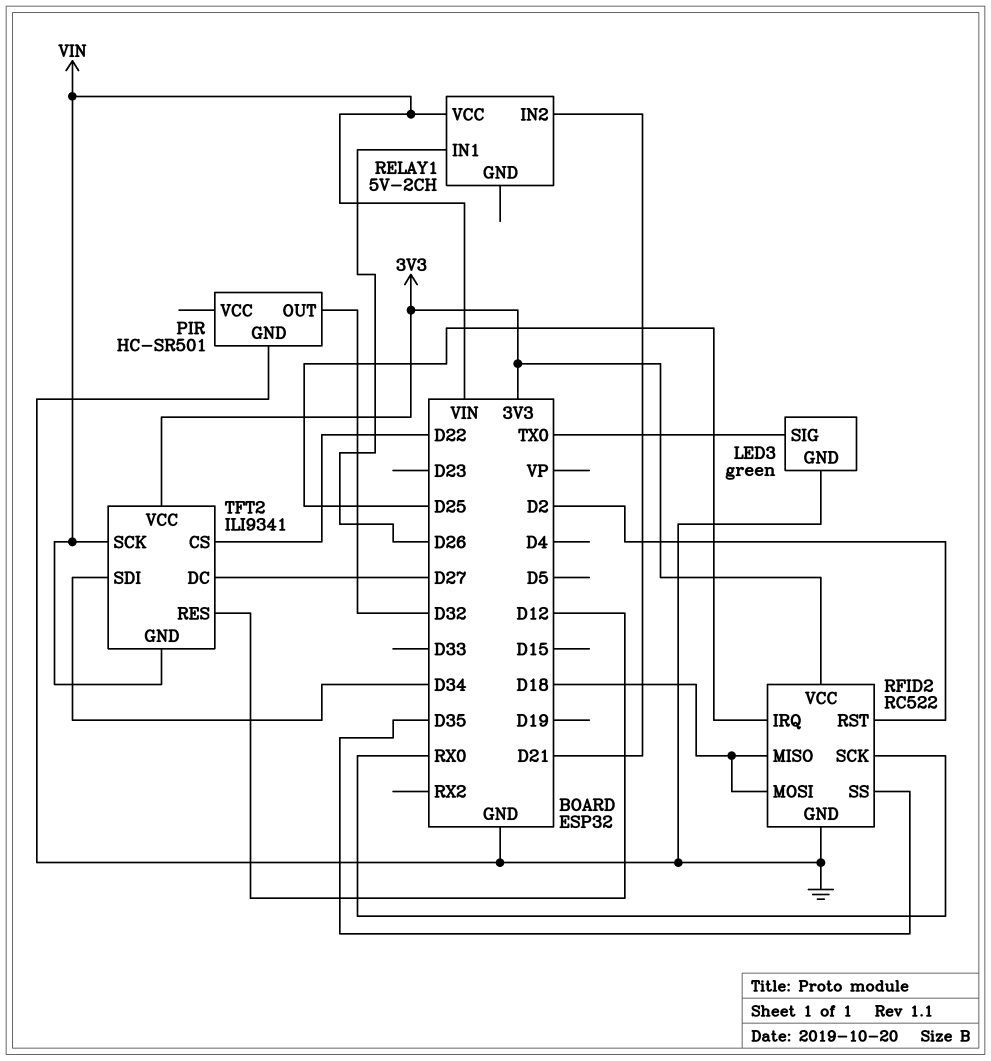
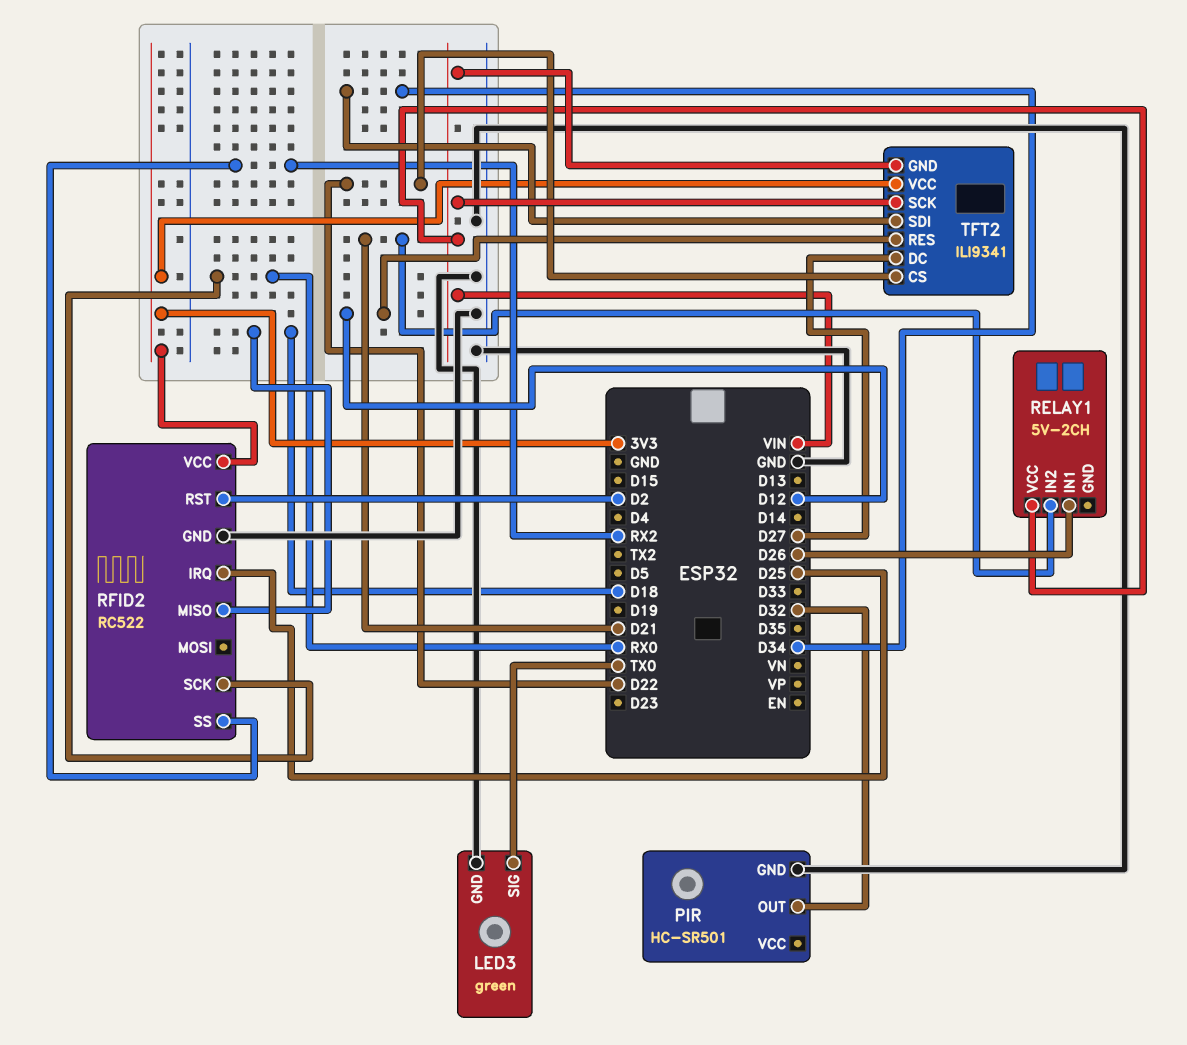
RFID2 pin MOSI: D18 -> none
RFID2 pin SS: D35 -> RX2

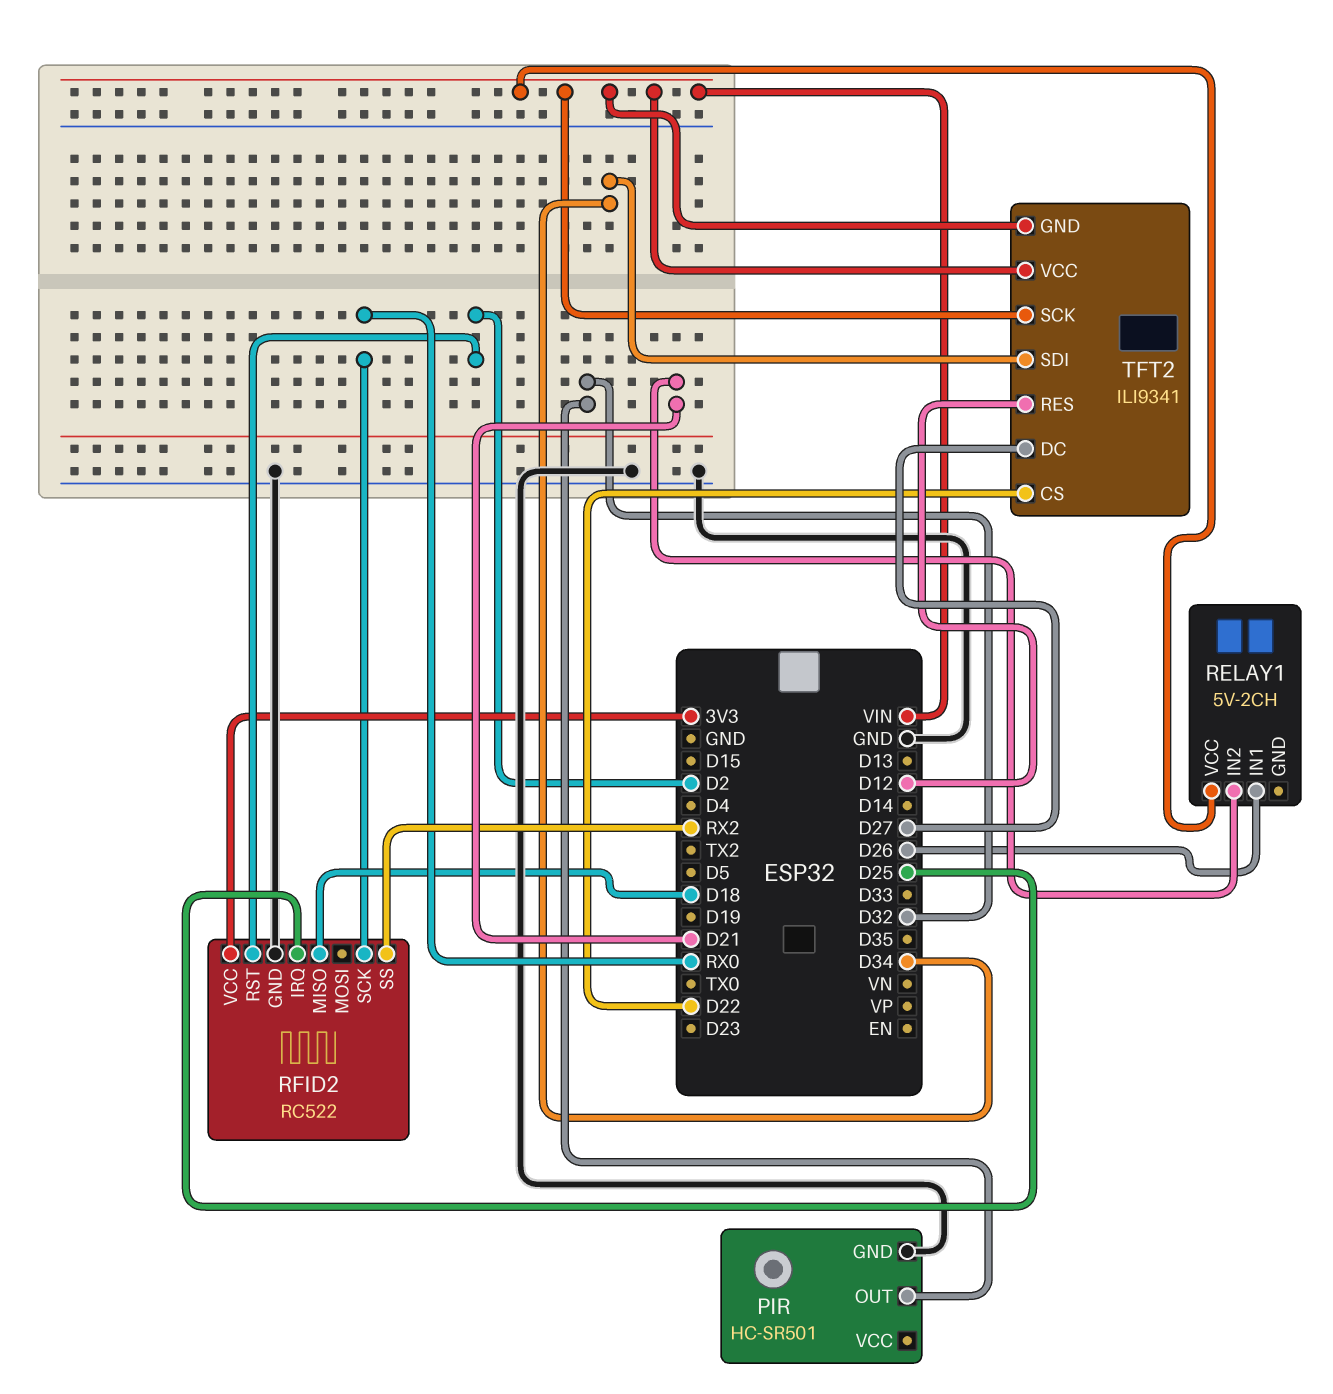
LED3: green -> none
LED3 pin GND: GND -> none
LED3 pin SIG: TX0 -> none
TFT2 pin VCC: 3V3 -> VIN

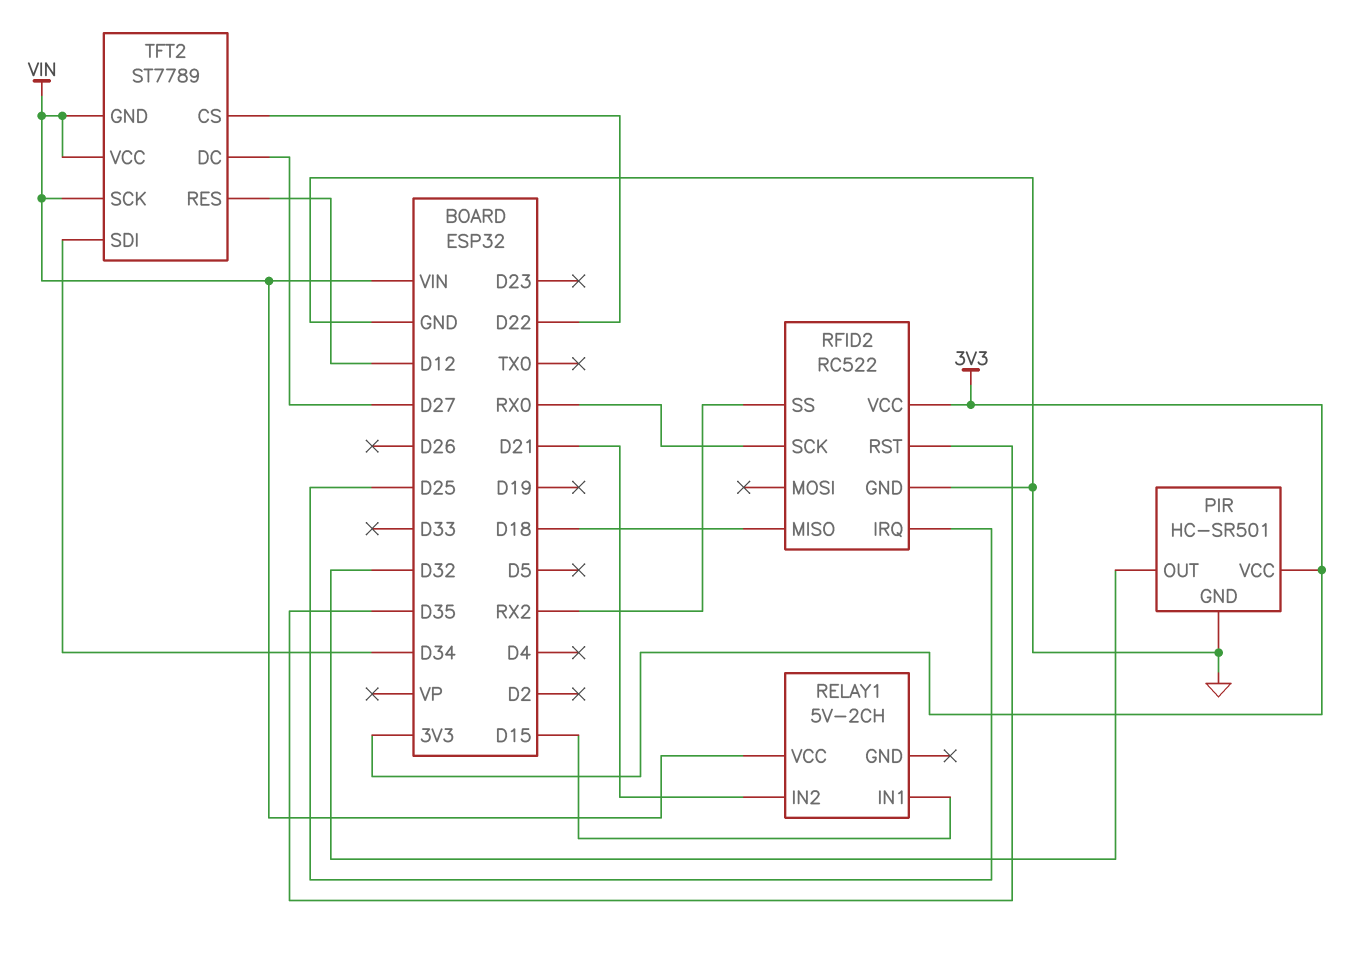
PIR pin VCC: none -> 3V3
RELAY1 pin IN1: D26 -> D15
RFID2 pin RST: D2 -> D35
TFT2: ILI9341 -> ST7789

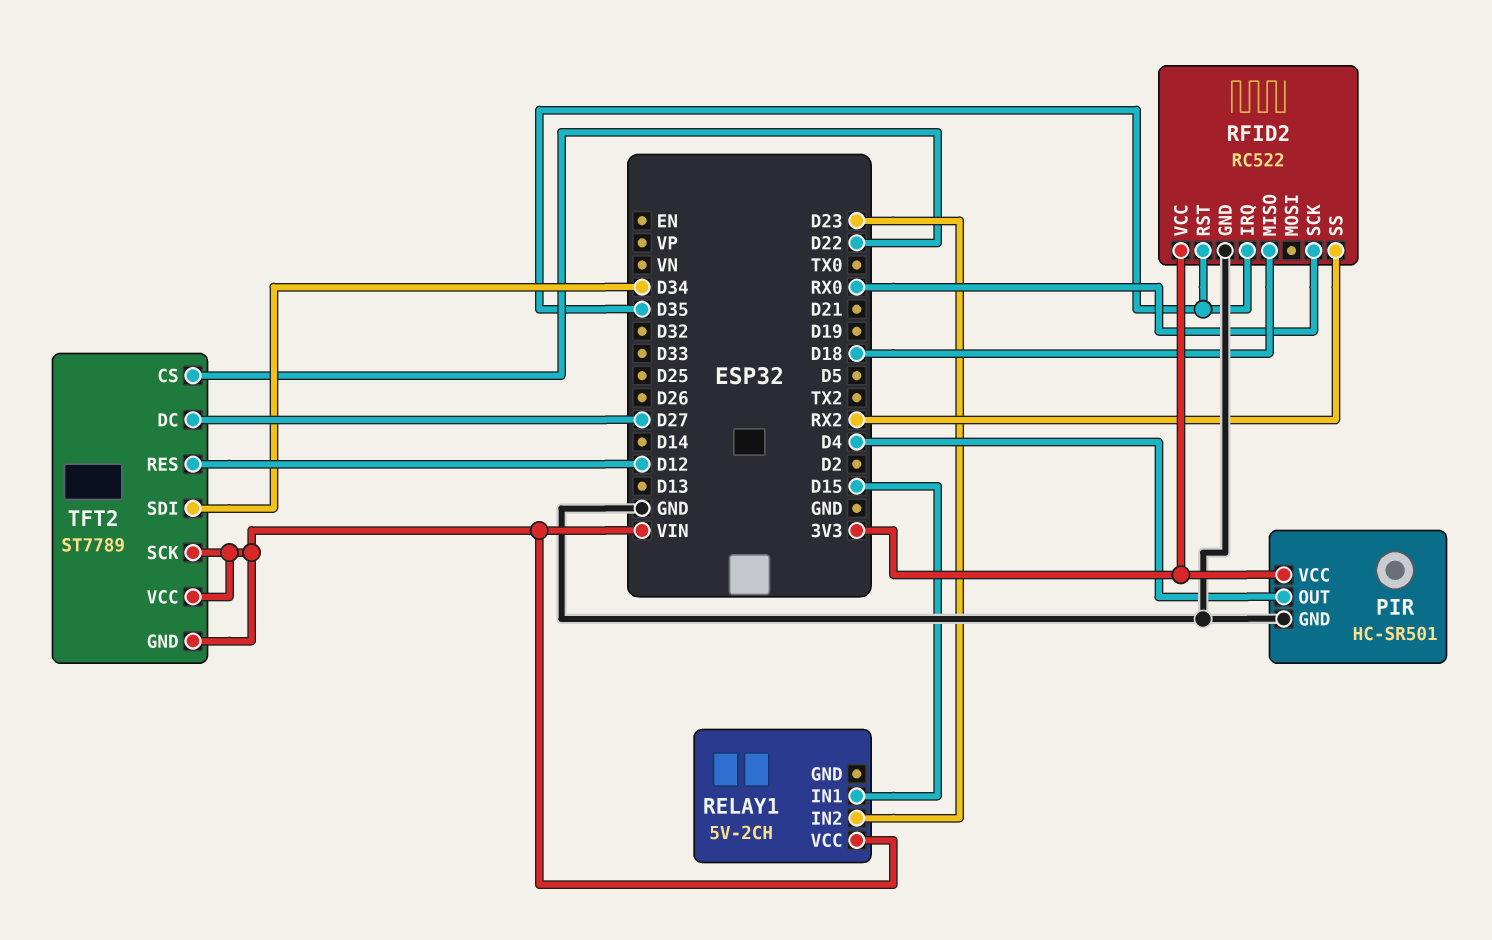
PIR pin OUT: D32 -> D4
RELAY1 pin IN2: D21 -> D23
RFID2 pin IRQ: D25 -> D35

